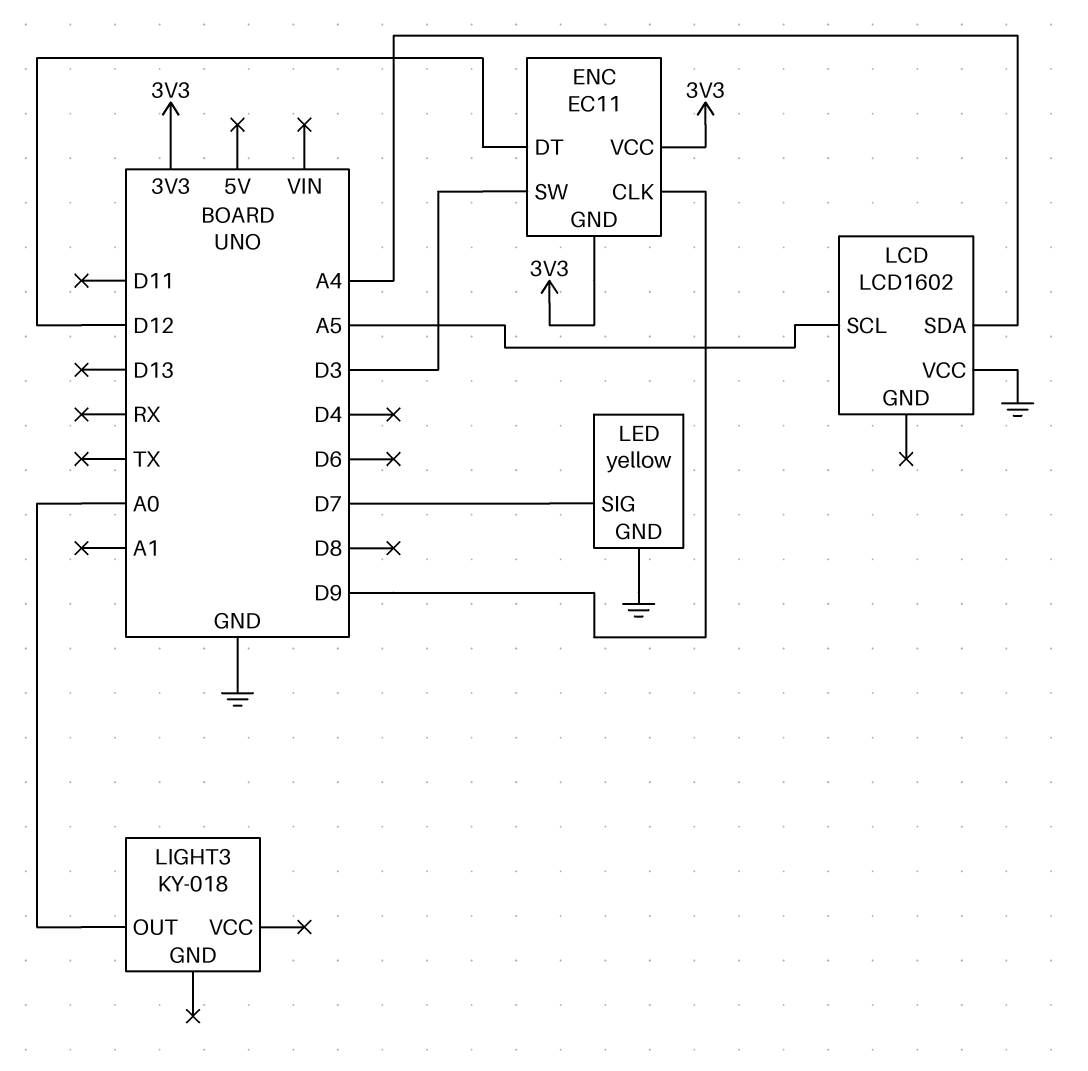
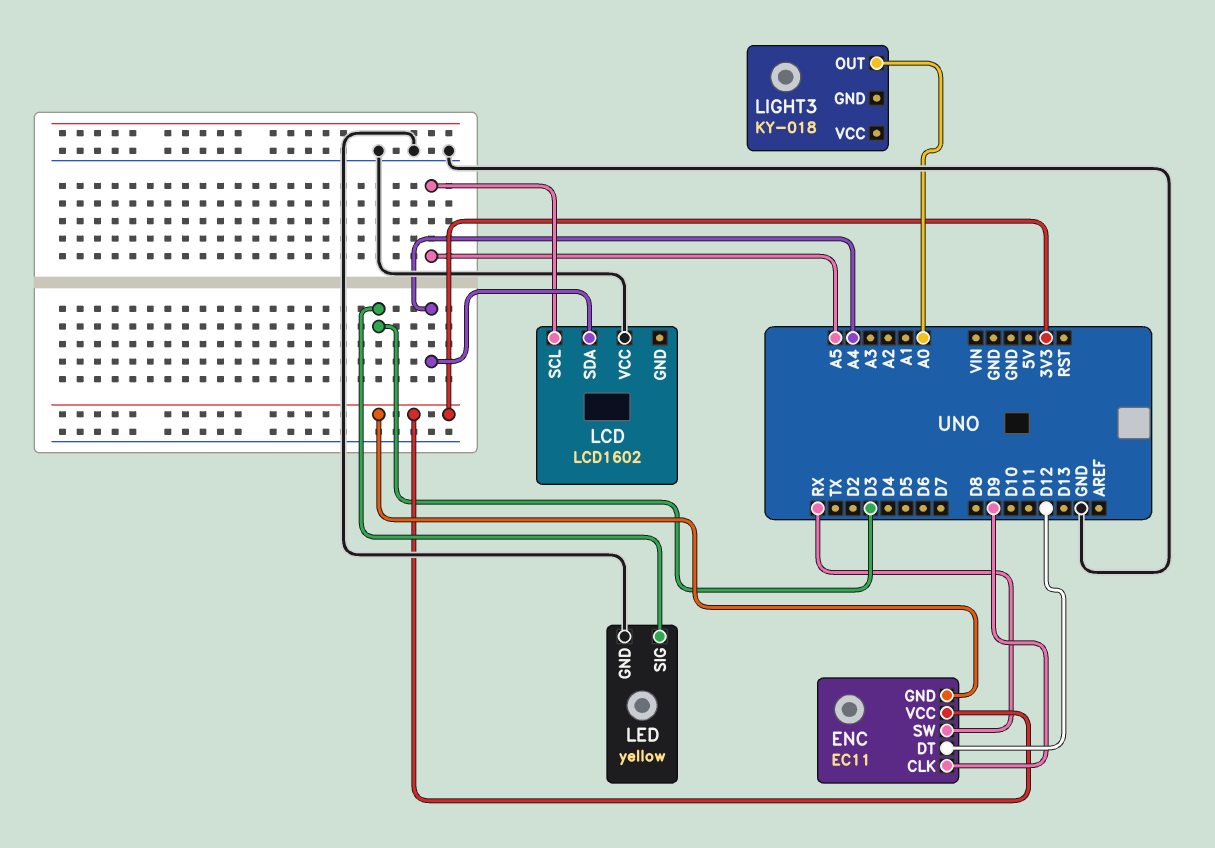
ENC pin SW: D3 -> RX
LED pin SIG: D7 -> D3

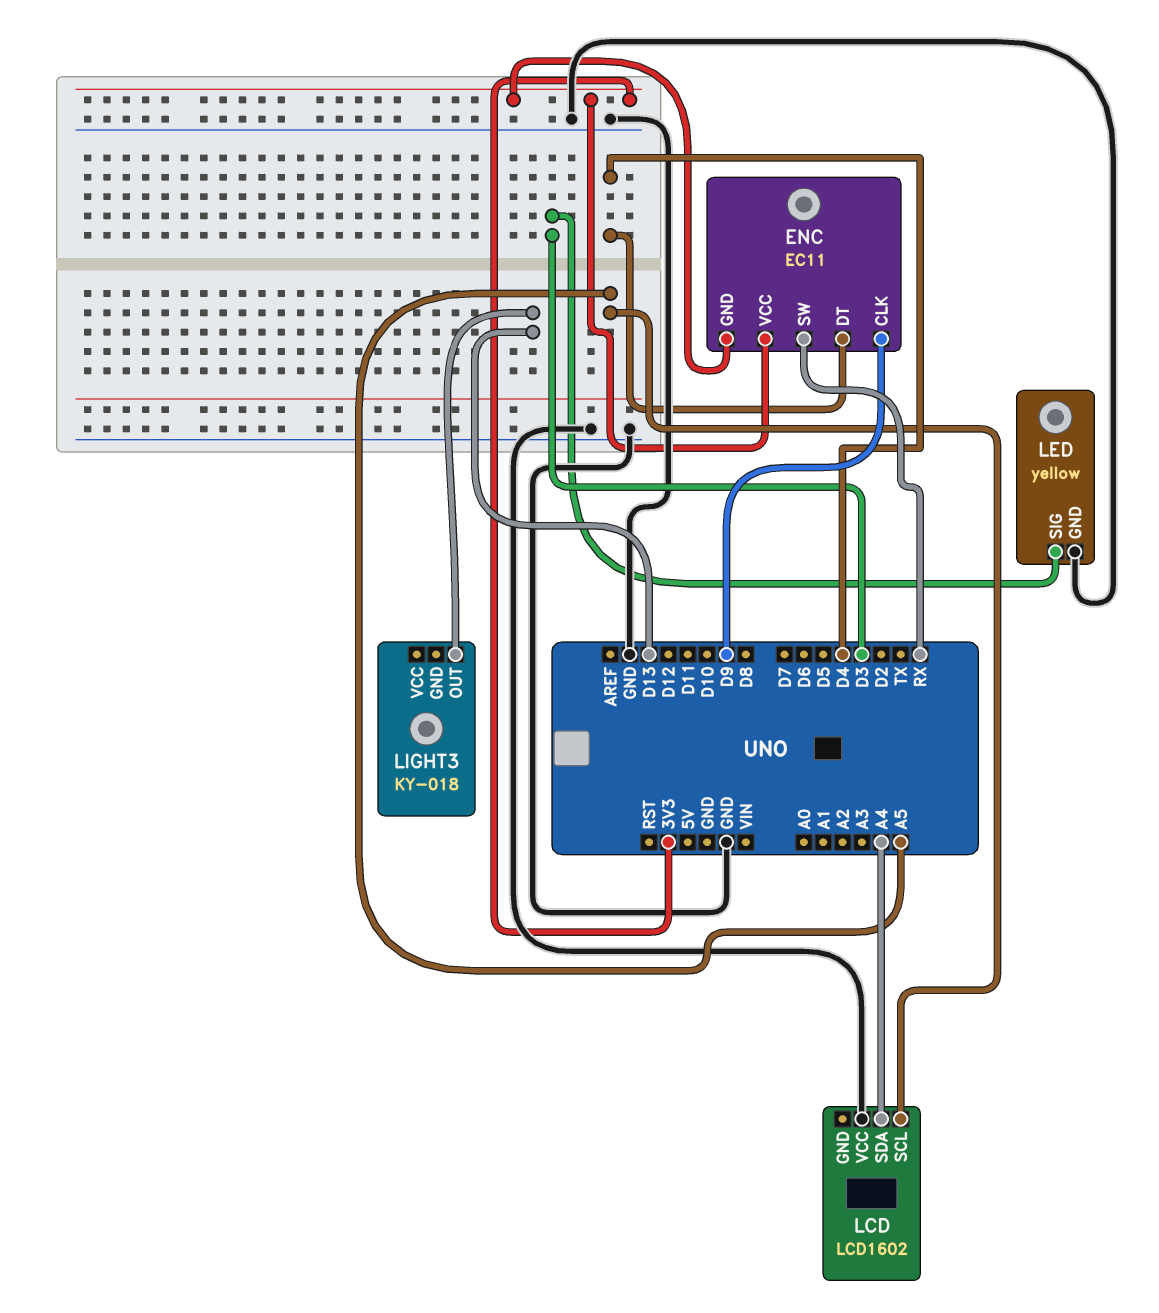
ENC pin DT: D12 -> D4
LIGHT3 pin OUT: A0 -> D13

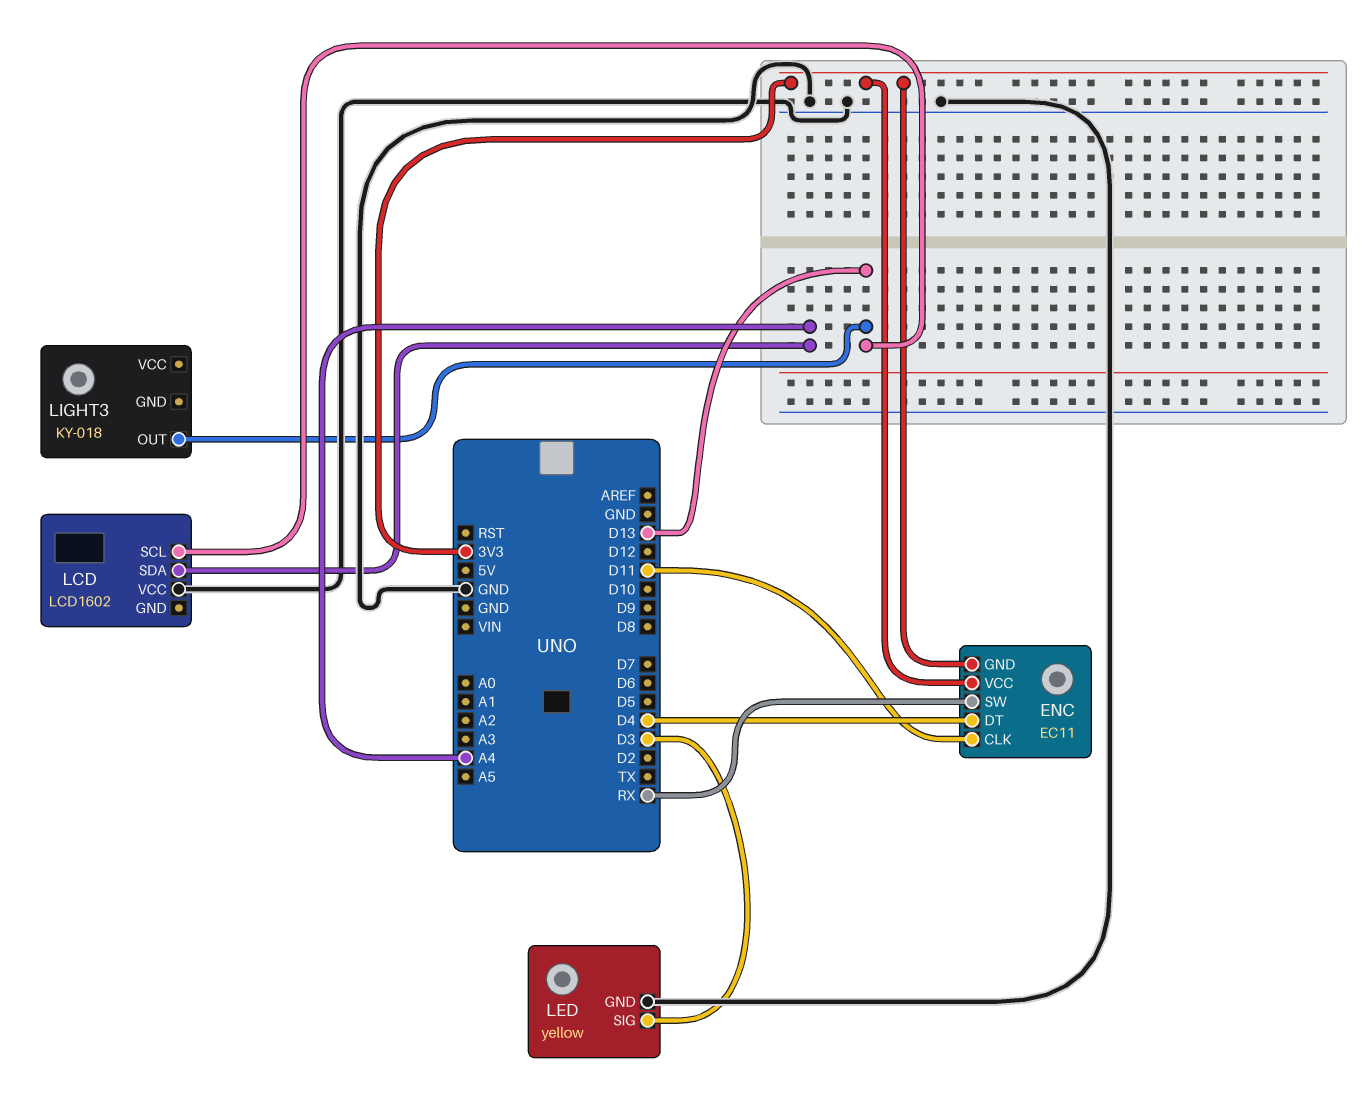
ENC pin CLK: D9 -> D11
LCD pin SCL: A5 -> D13

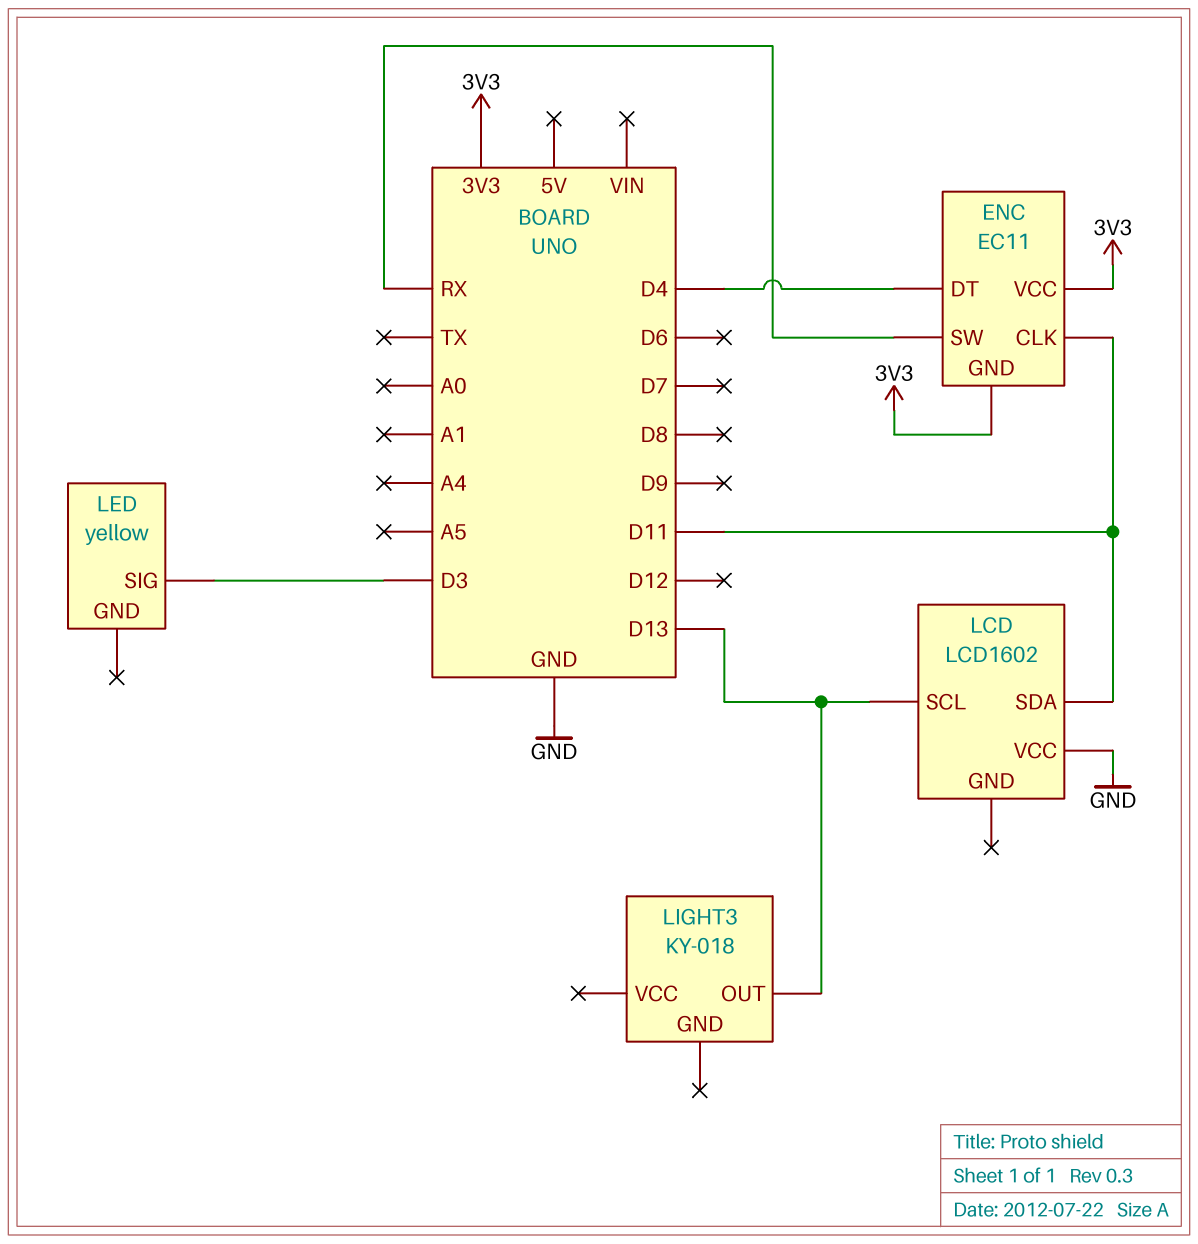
LCD pin SDA: A4 -> D11
LED pin GND: GND -> none

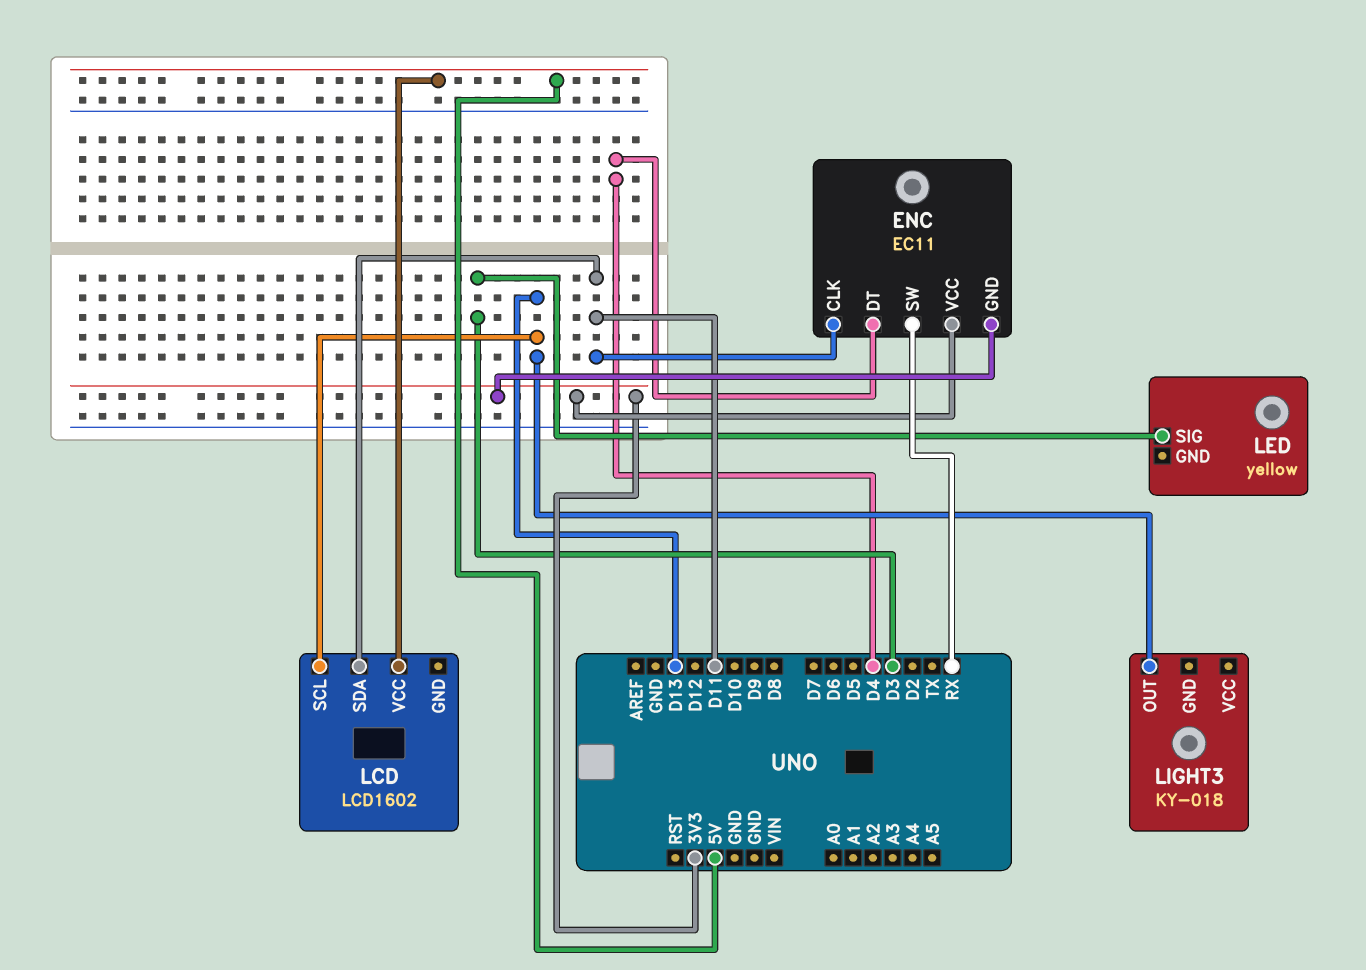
LCD pin VCC: GND -> 5V

